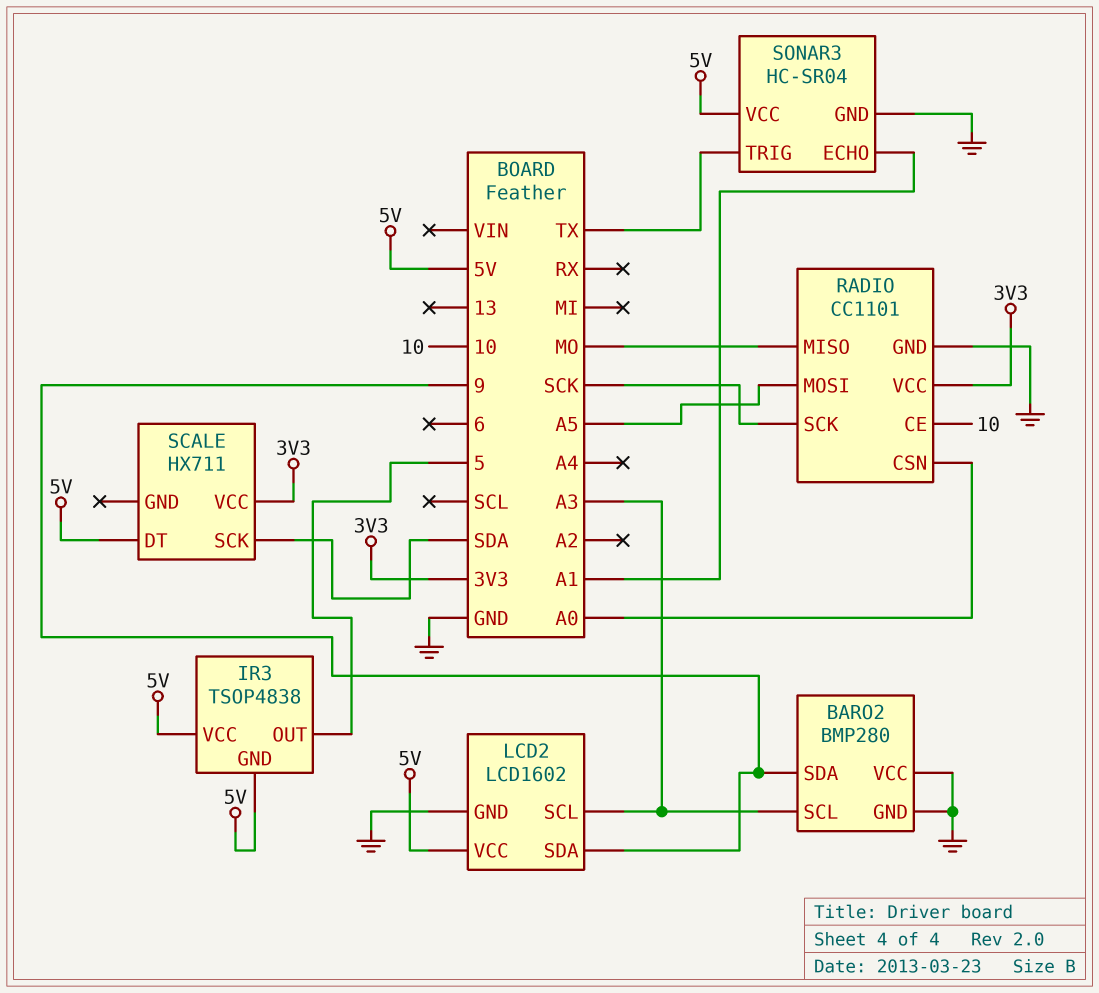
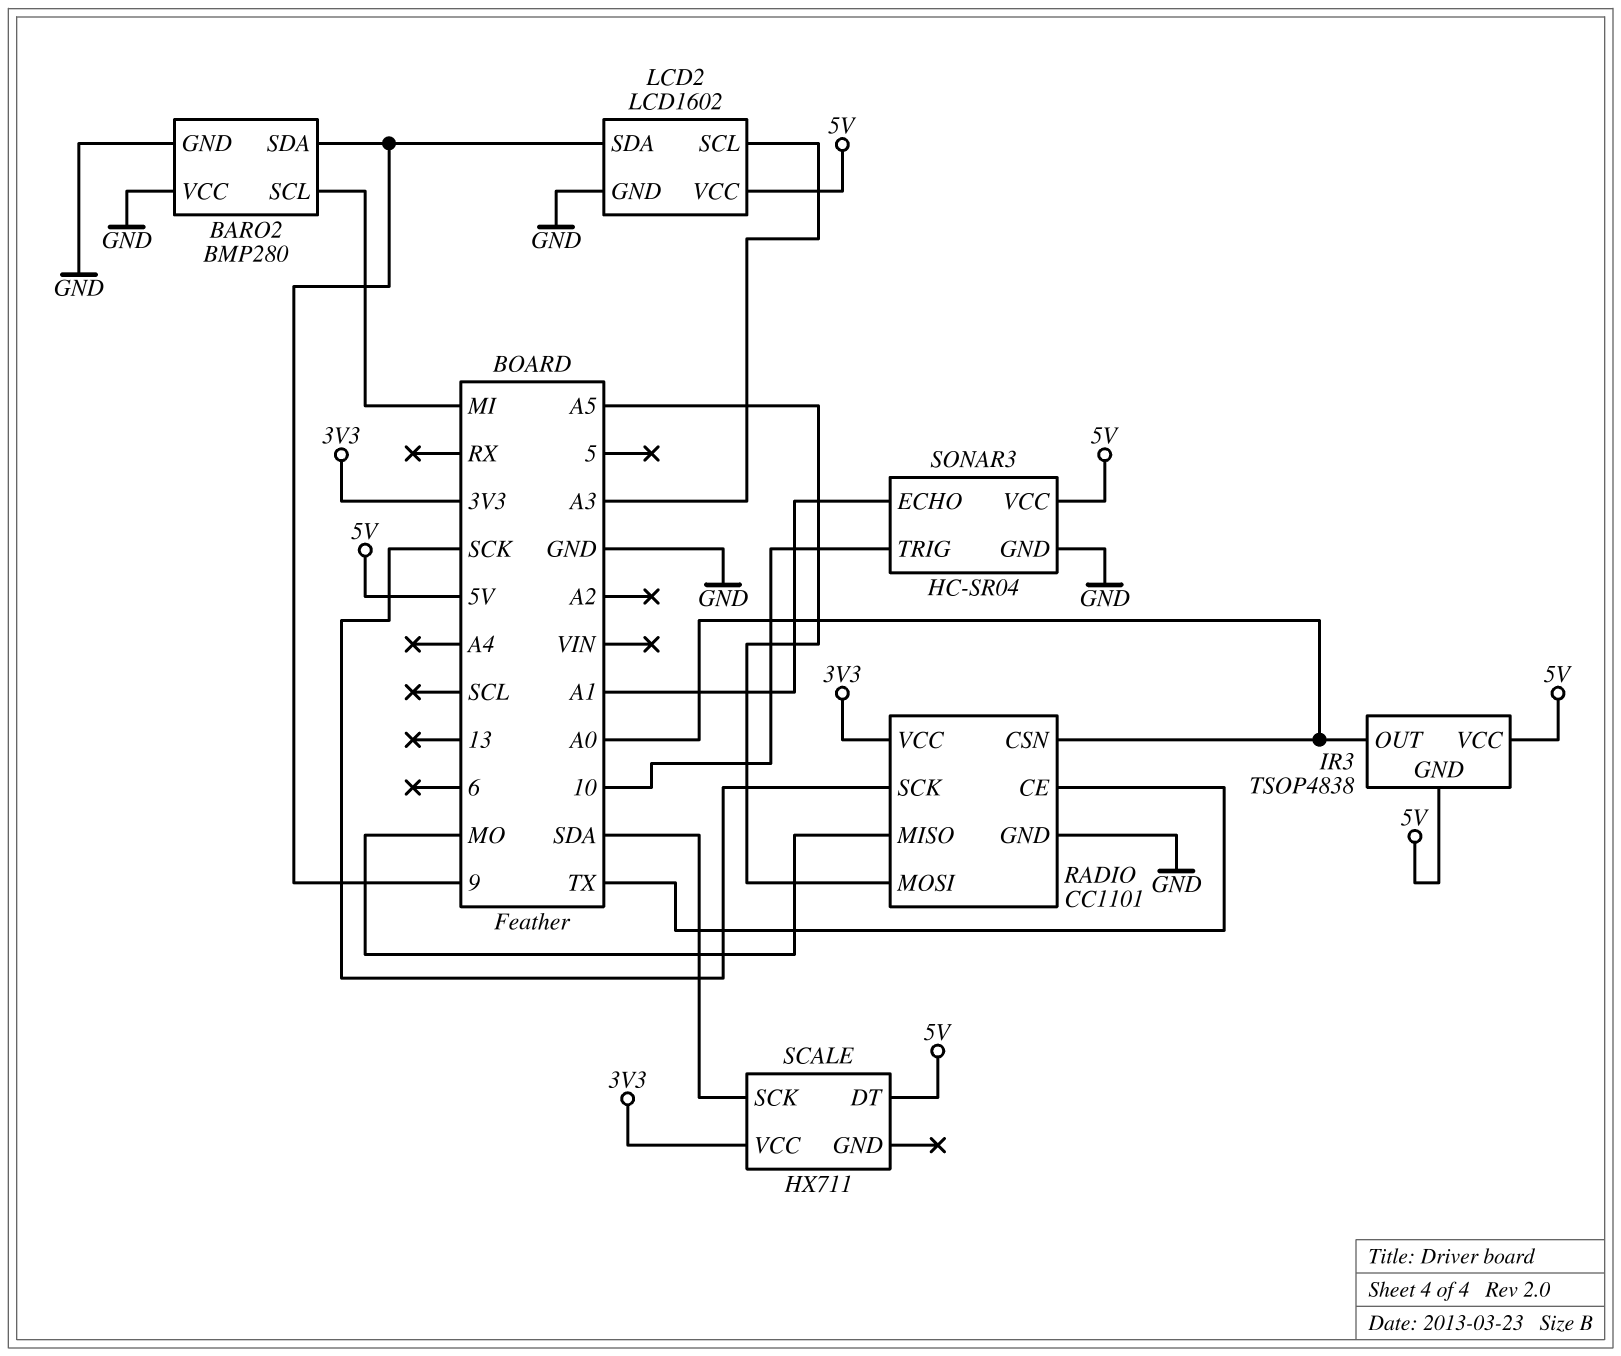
BARO2 pin SCL: A3 -> MI
IR3 pin OUT: 5 -> A0
RADIO pin CE: 10 -> TX
SONAR3 pin TRIG: TX -> 10

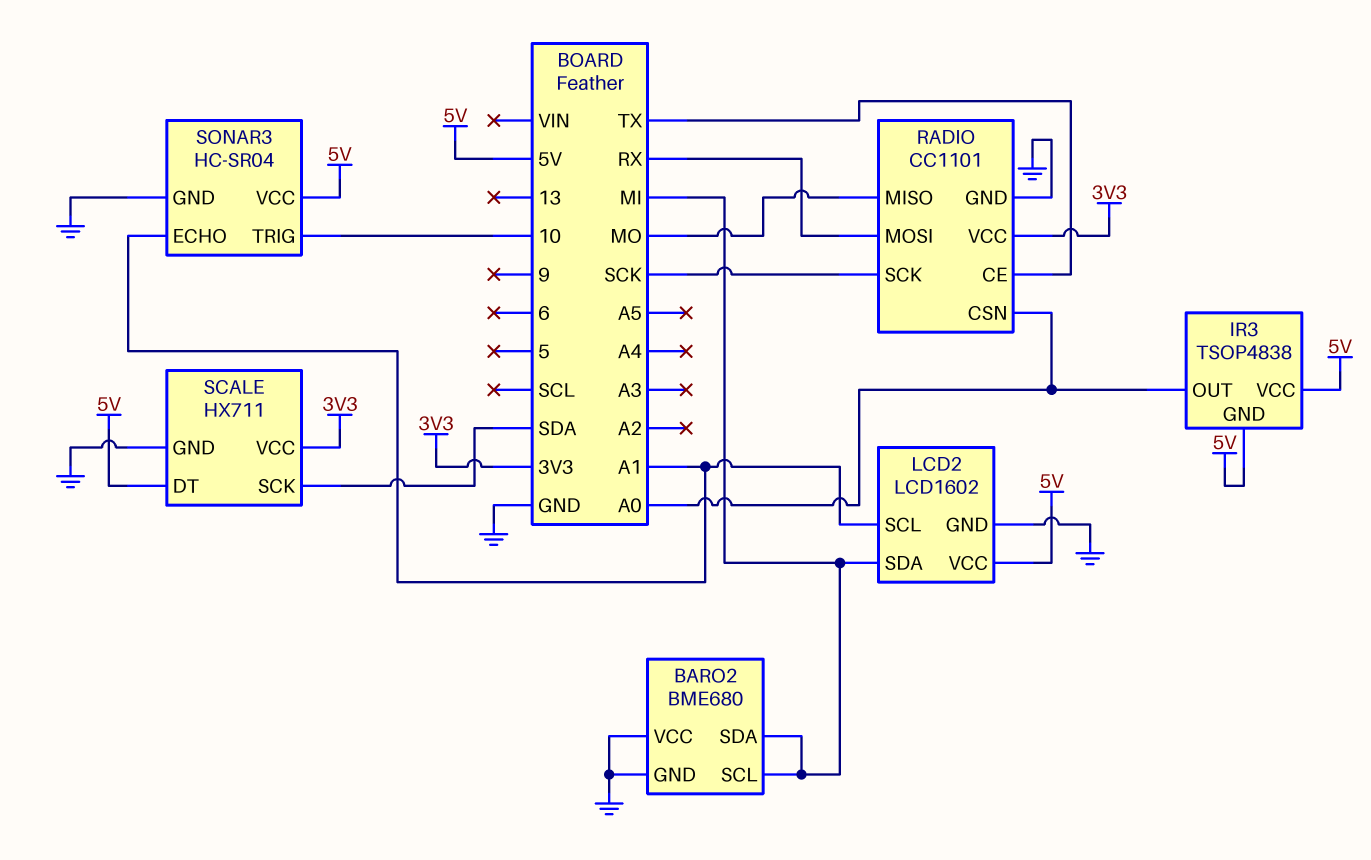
BARO2: BMP280 -> BME680
BARO2 pin SDA: 9 -> MI
LCD2 pin SCL: A3 -> A1
LCD2 pin SDA: 9 -> MI
RADIO pin MOSI: A5 -> RX
SCALE pin GND: none -> GND

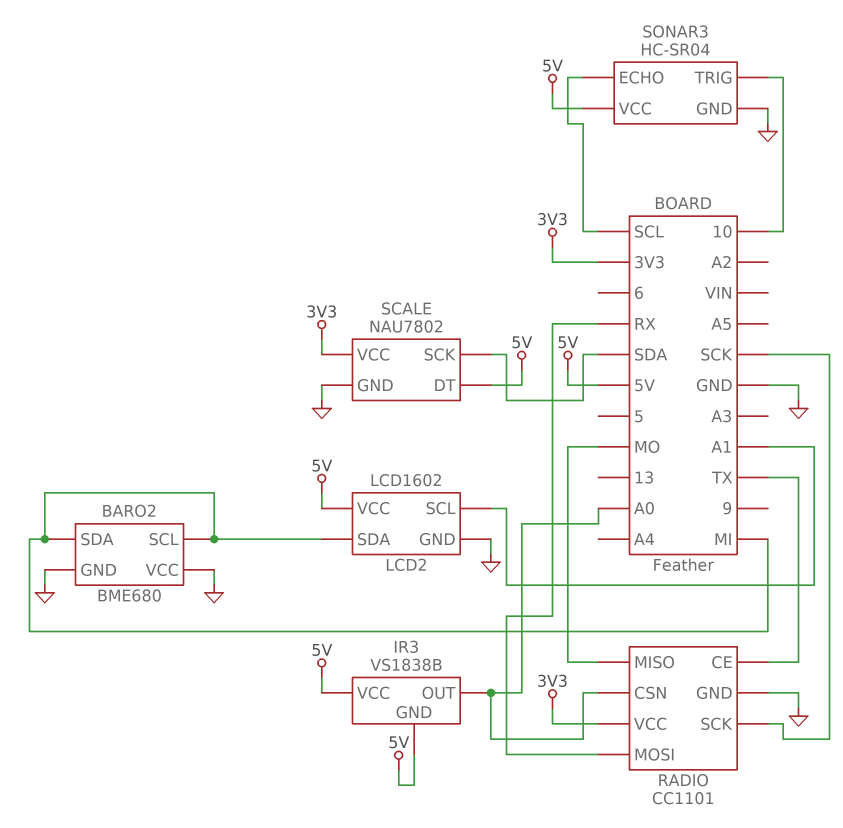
IR3: TSOP4838 -> VS1838B
SCALE: HX711 -> NAU7802
SONAR3 pin ECHO: A1 -> SCL

